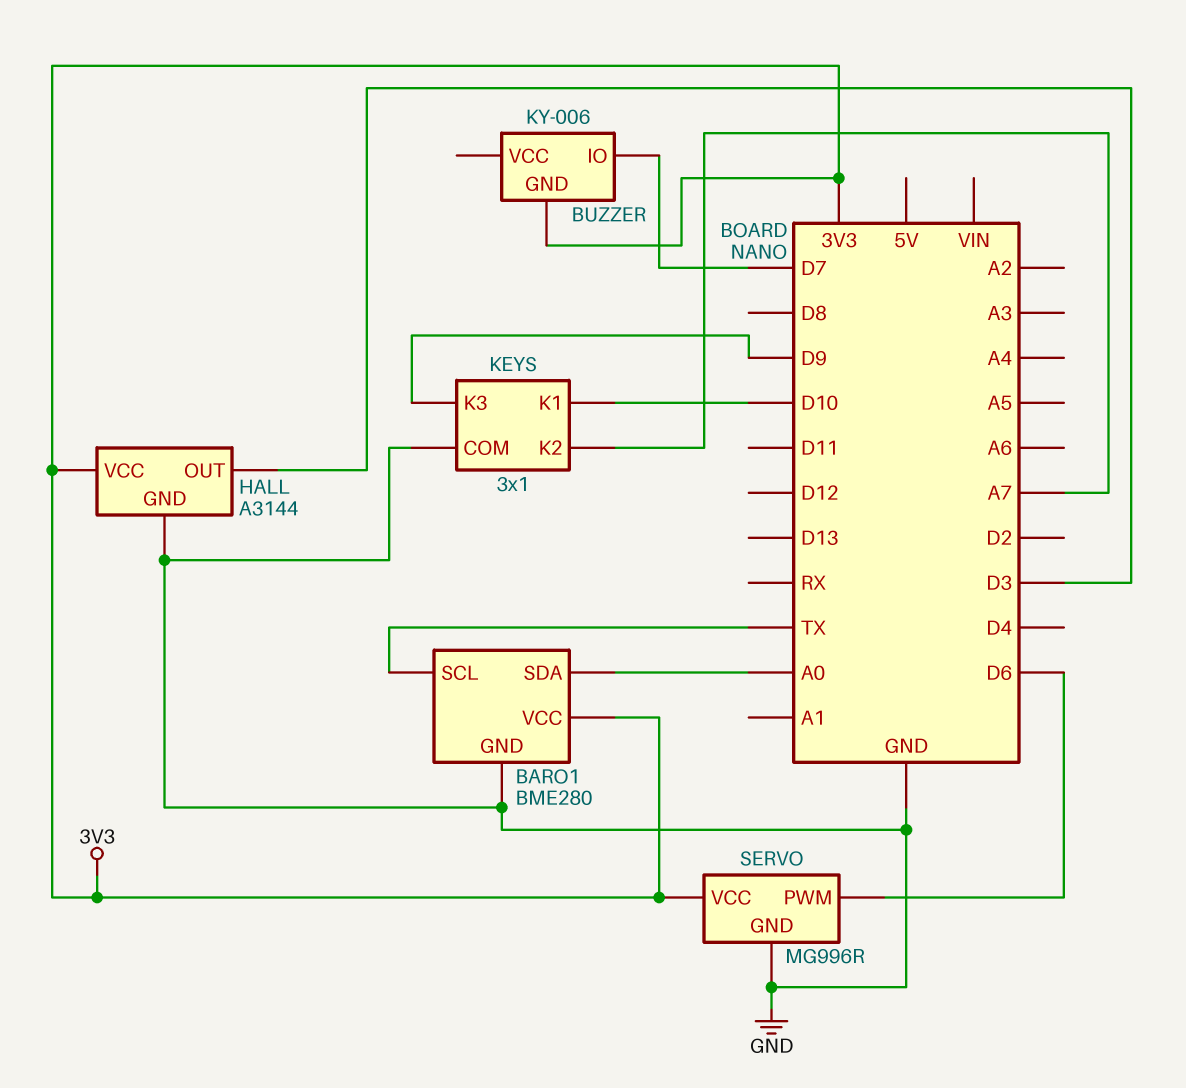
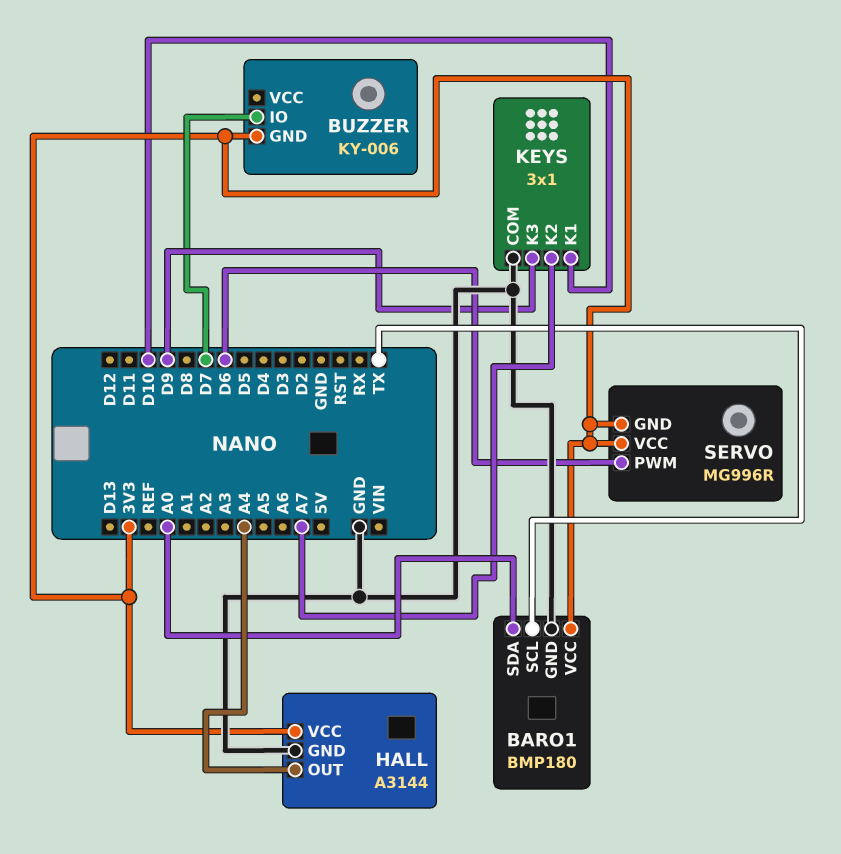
BARO1: BME280 -> BMP180
HALL pin OUT: D3 -> A4
SERVO pin GND: GND -> 3V3

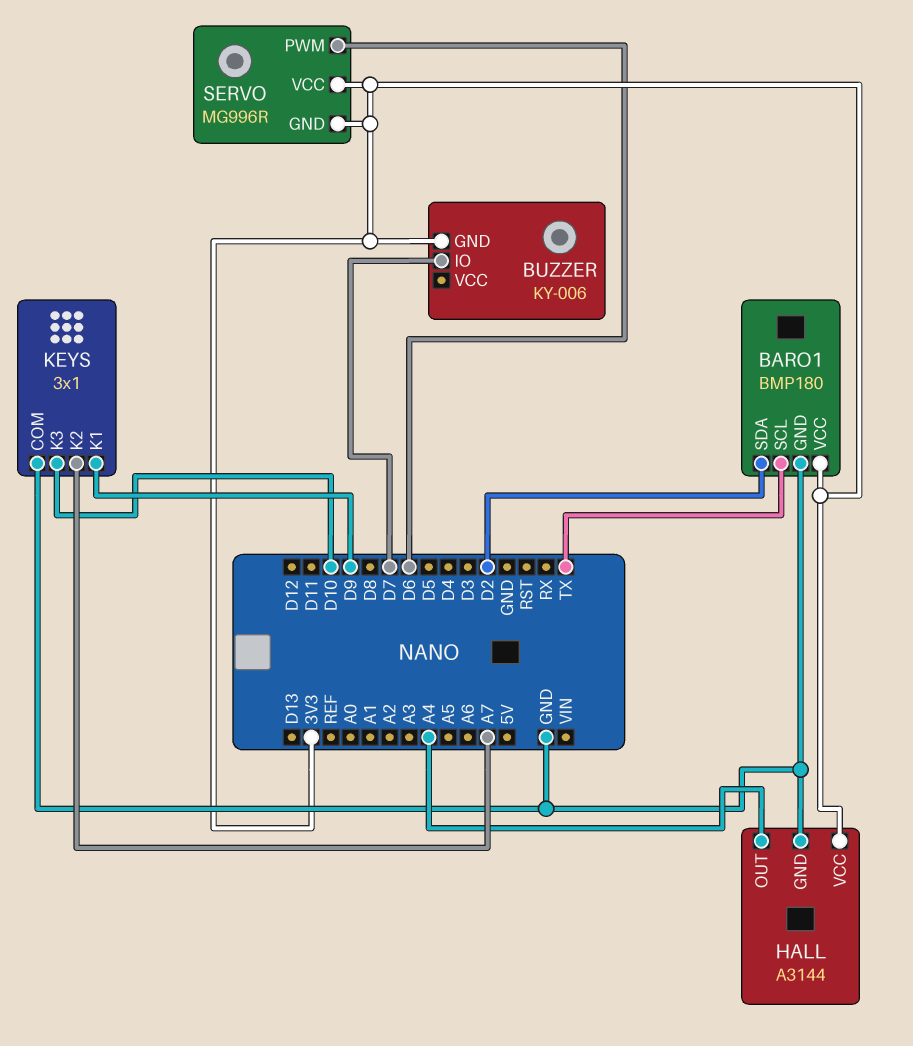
BARO1 pin SDA: A0 -> D2
KEYS pin K1: D10 -> D9
KEYS pin K3: D9 -> D10

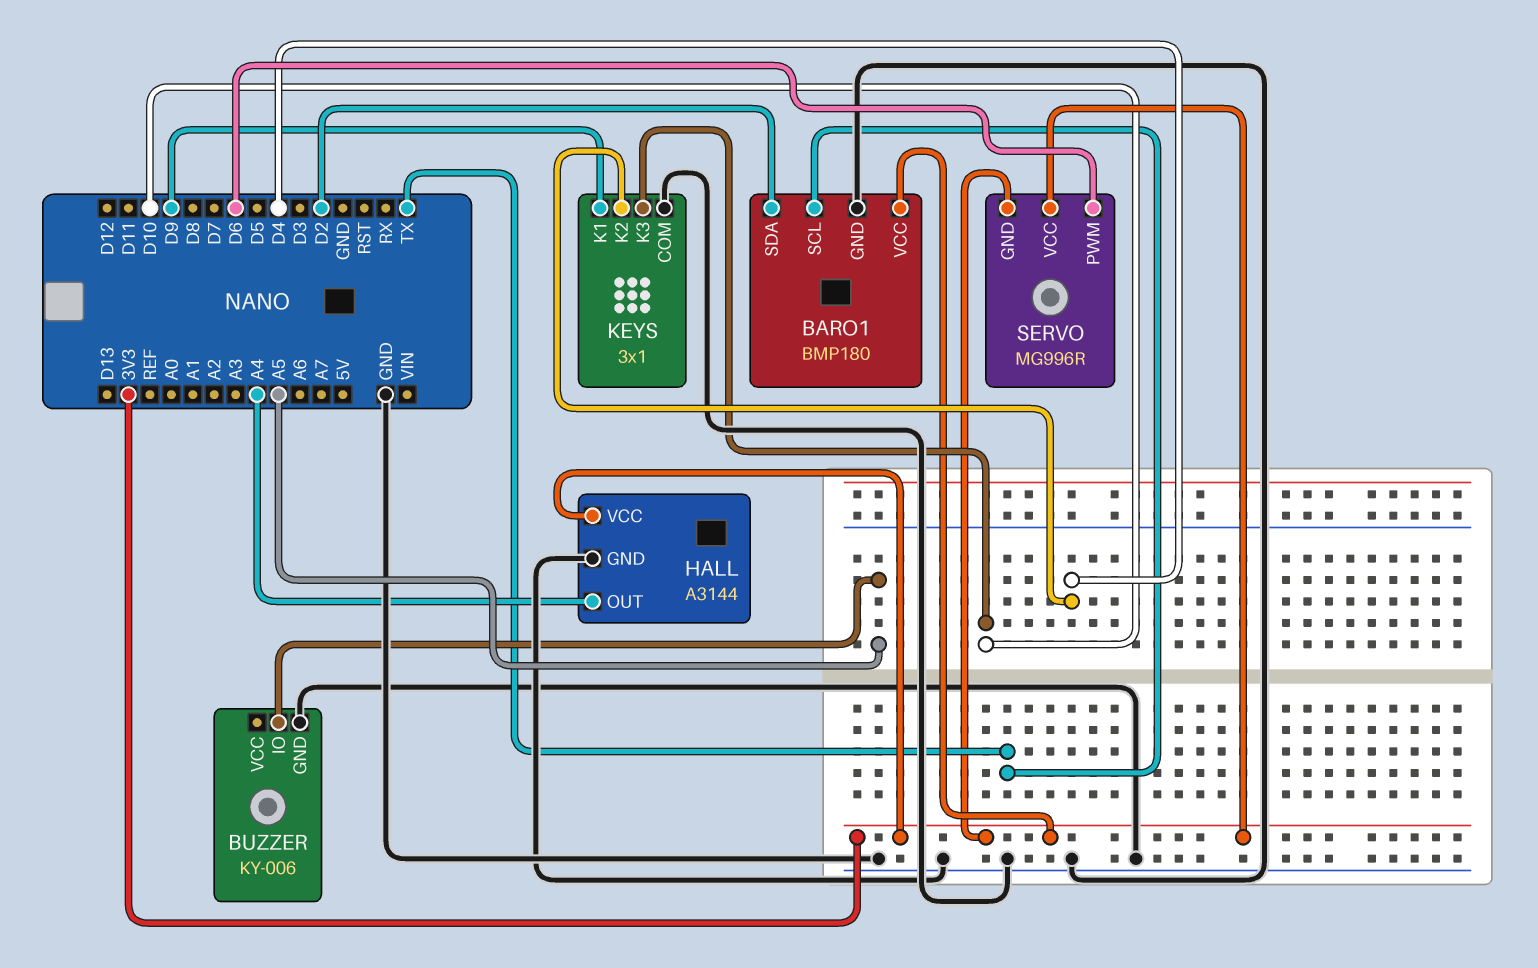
BUZZER pin GND: 3V3 -> GND
BUZZER pin IO: D7 -> A5
KEYS pin K2: A7 -> D4

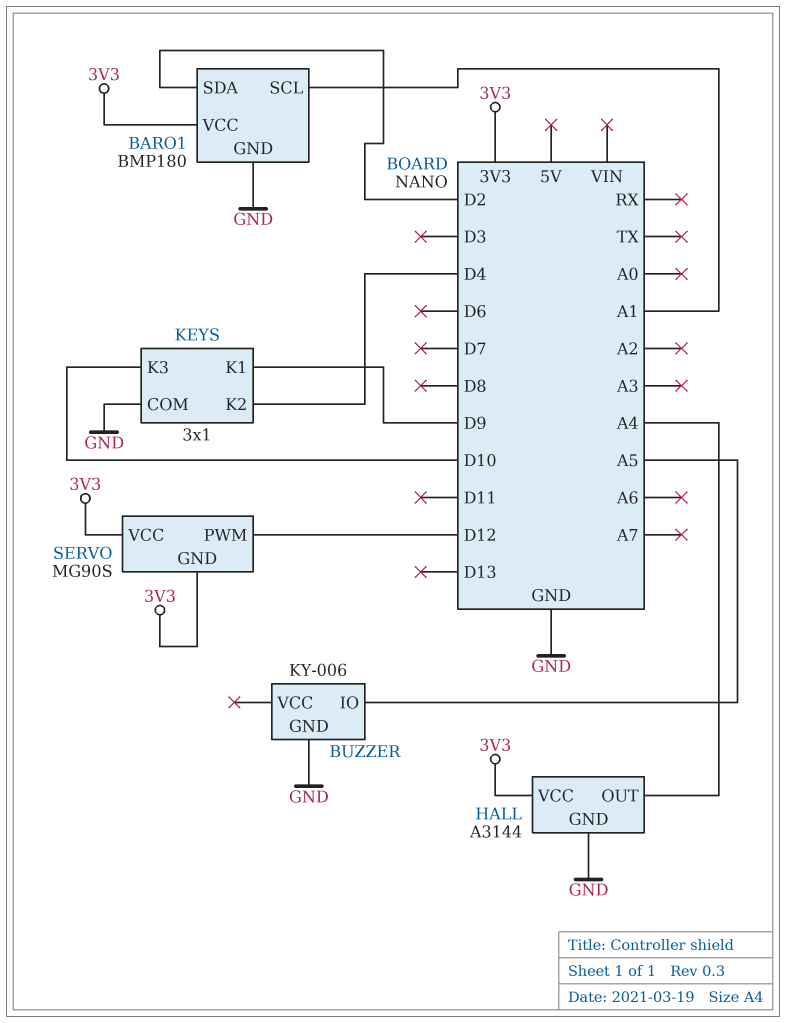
BARO1 pin SCL: TX -> A1
SERVO: MG996R -> MG90S
SERVO pin PWM: D6 -> D12

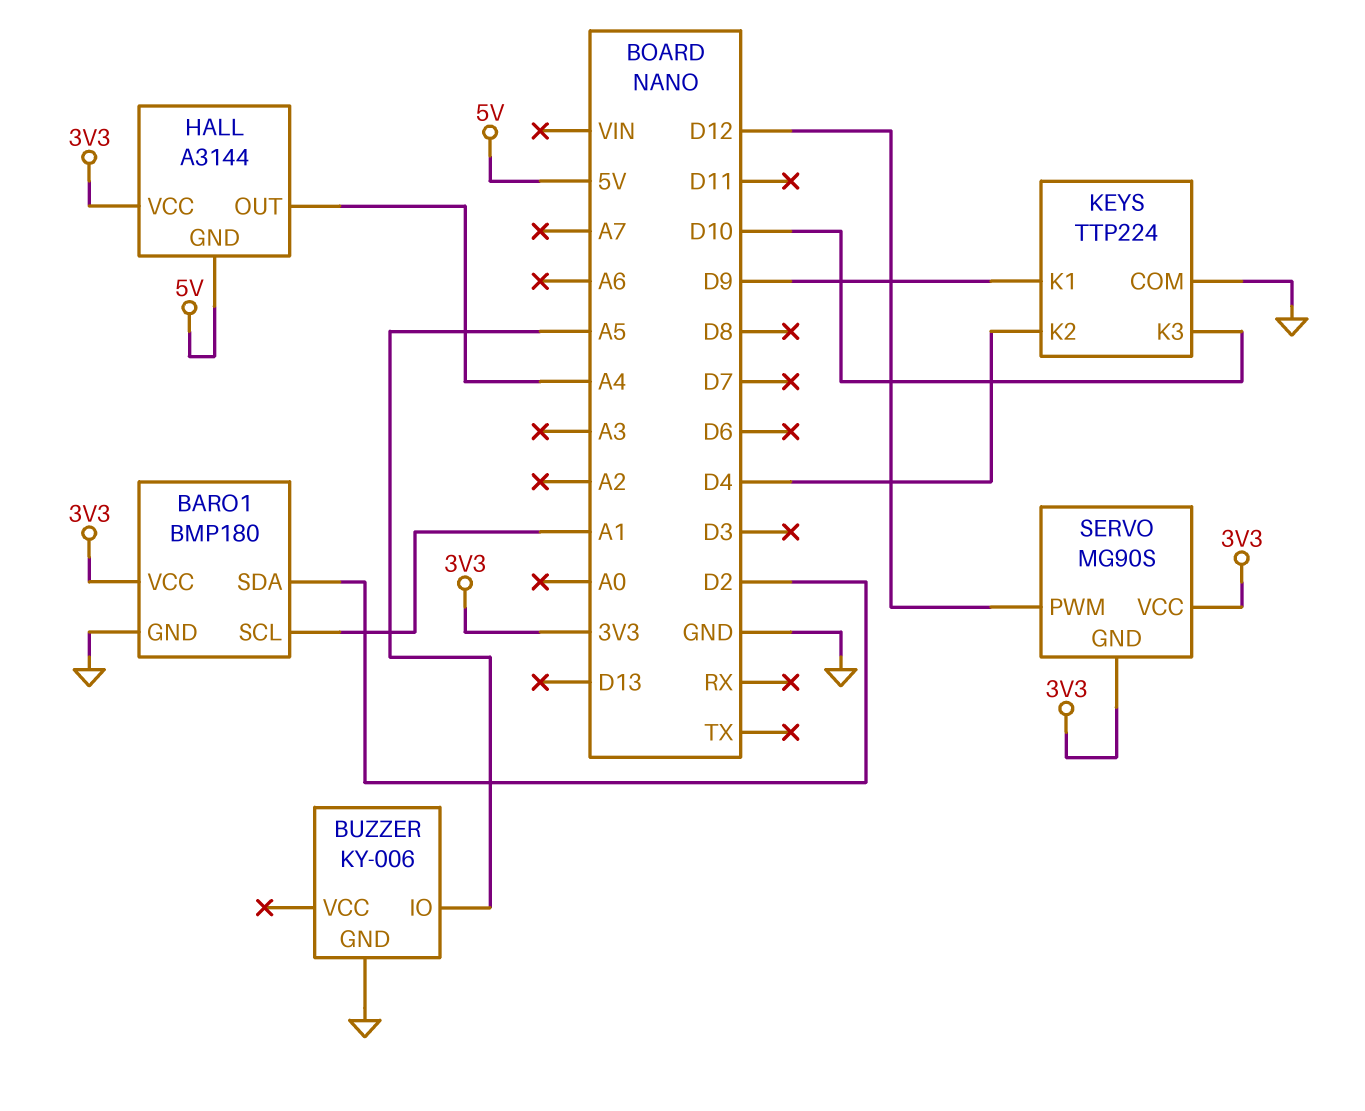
HALL pin GND: GND -> 5V
KEYS: 3x1 -> TTP224

